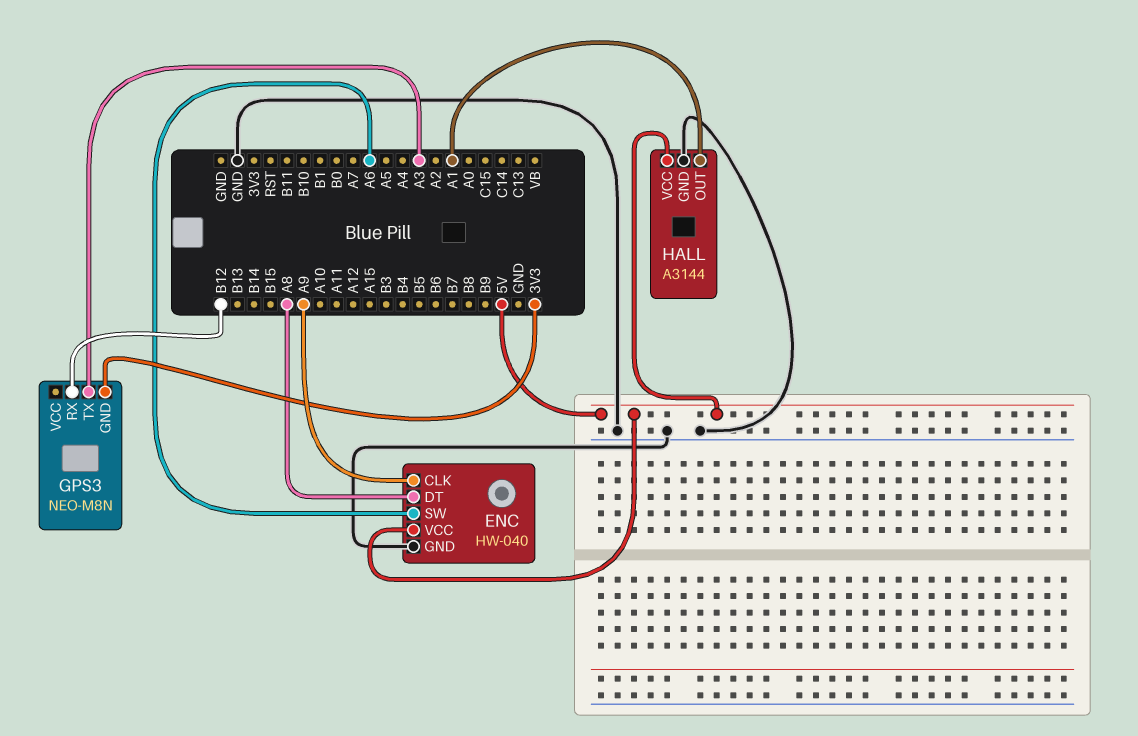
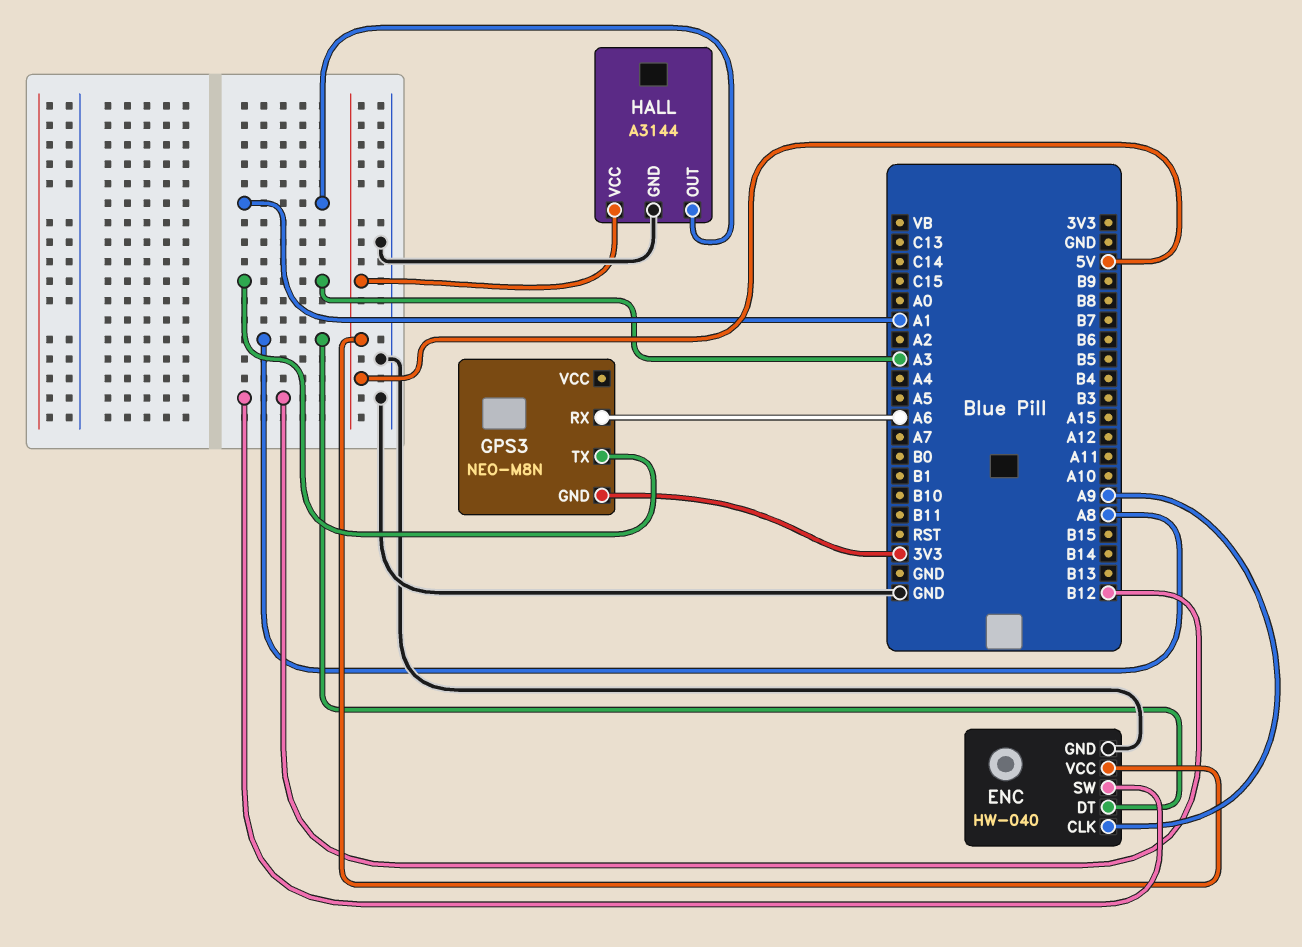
ENC pin SW: A6 -> B12
GPS3 pin RX: B12 -> A6

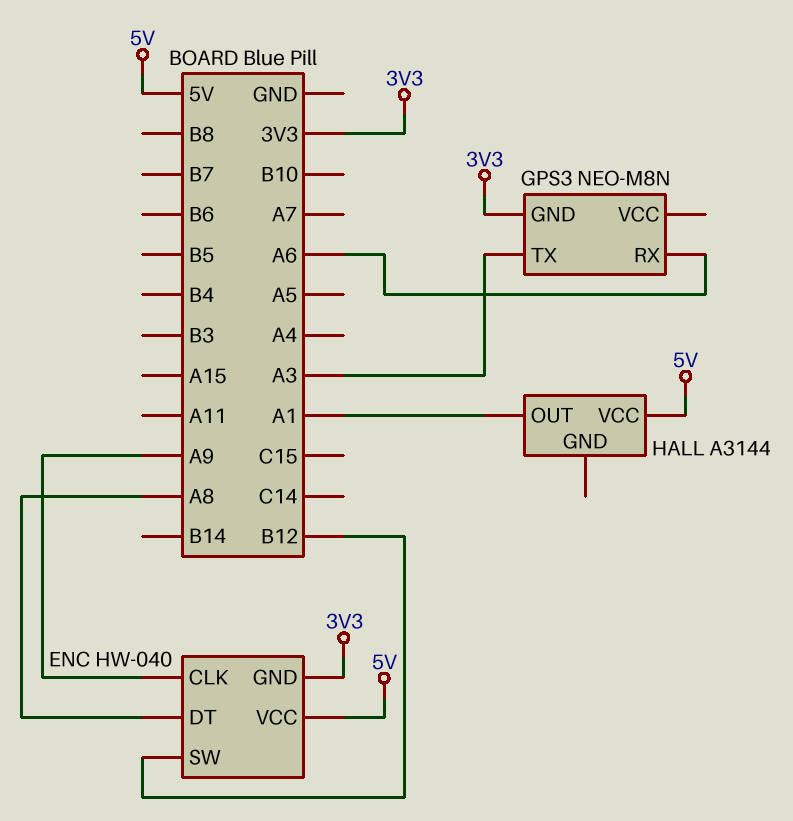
ENC pin GND: GND -> 3V3
HALL pin GND: GND -> none

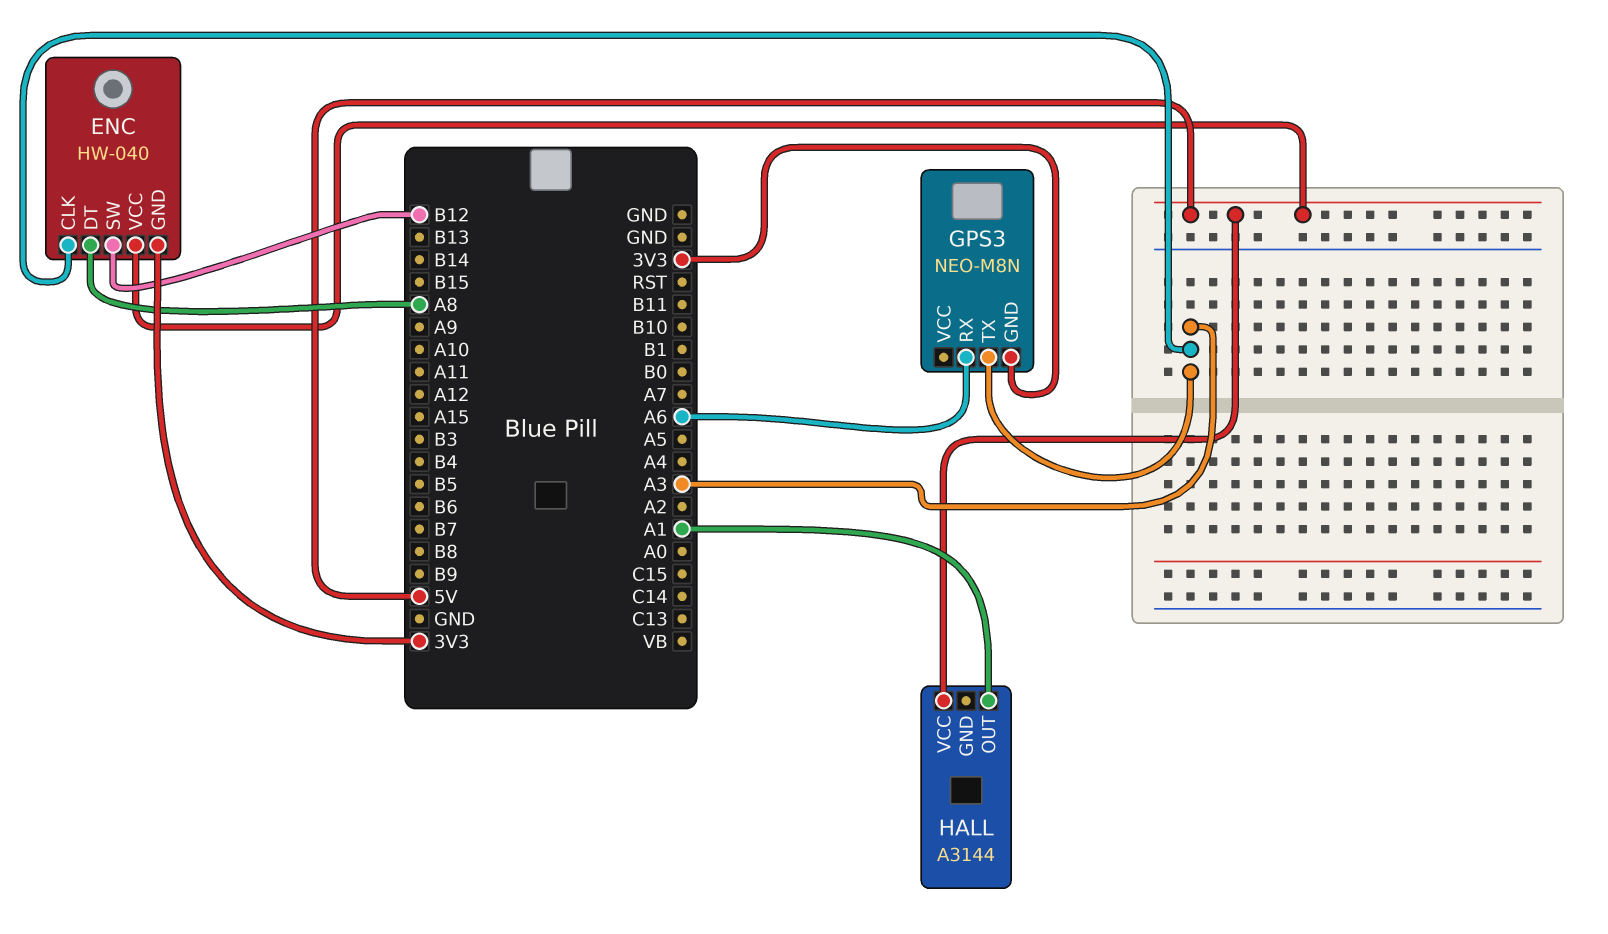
ENC pin CLK: A9 -> A3

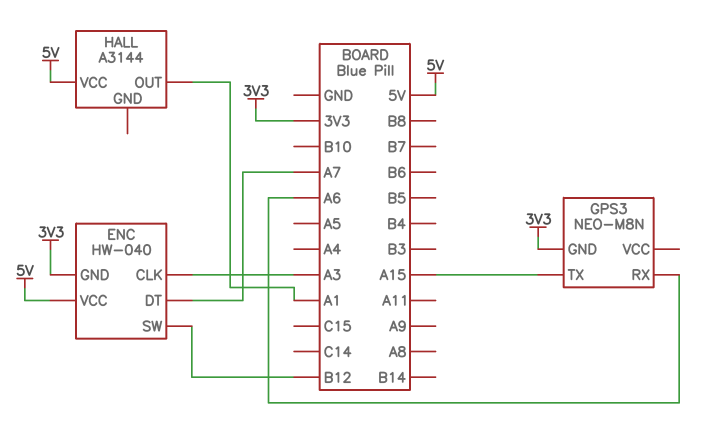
ENC pin DT: A8 -> A7
GPS3 pin TX: A3 -> A15

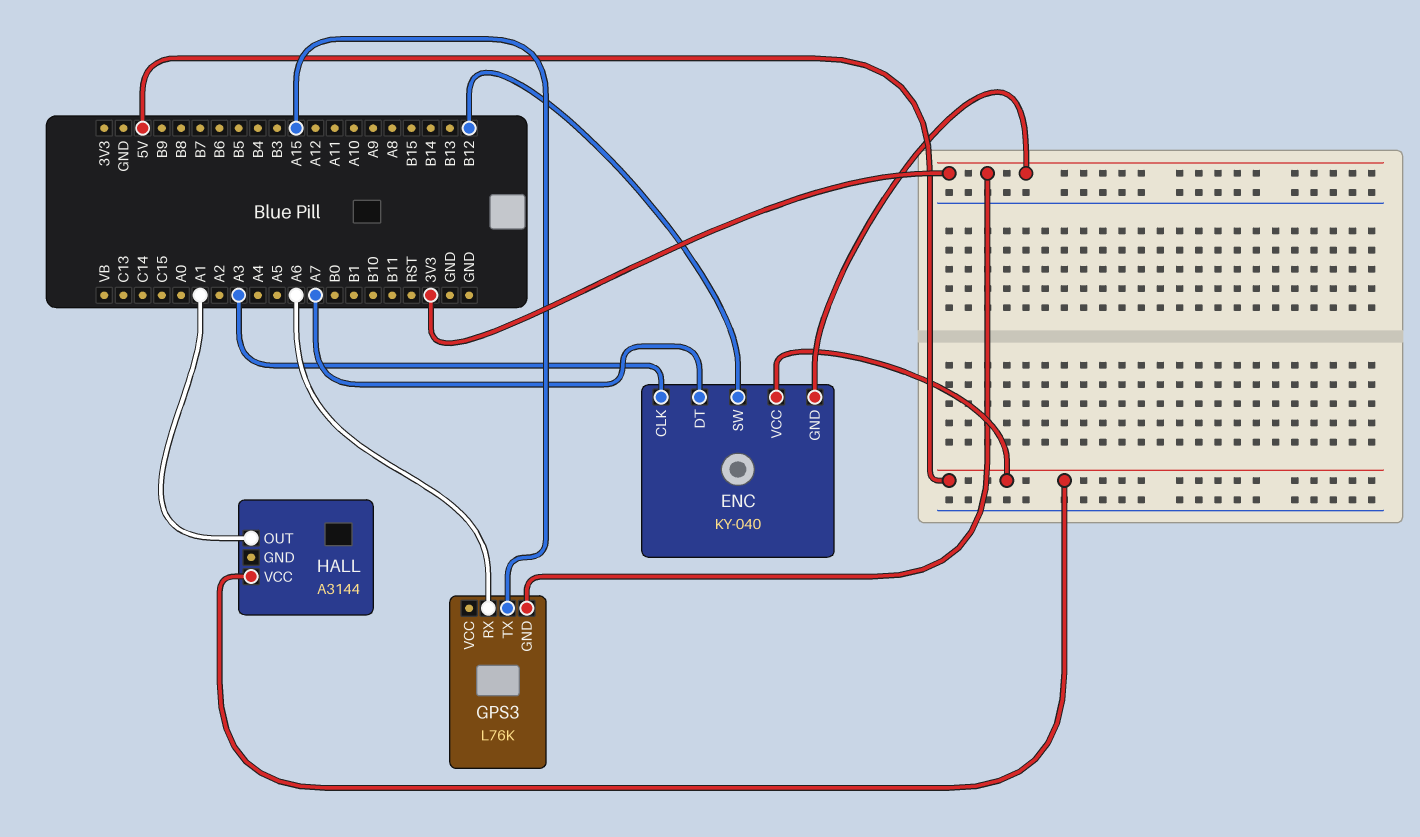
ENC: HW-040 -> KY-040
GPS3: NEO-M8N -> L76K

